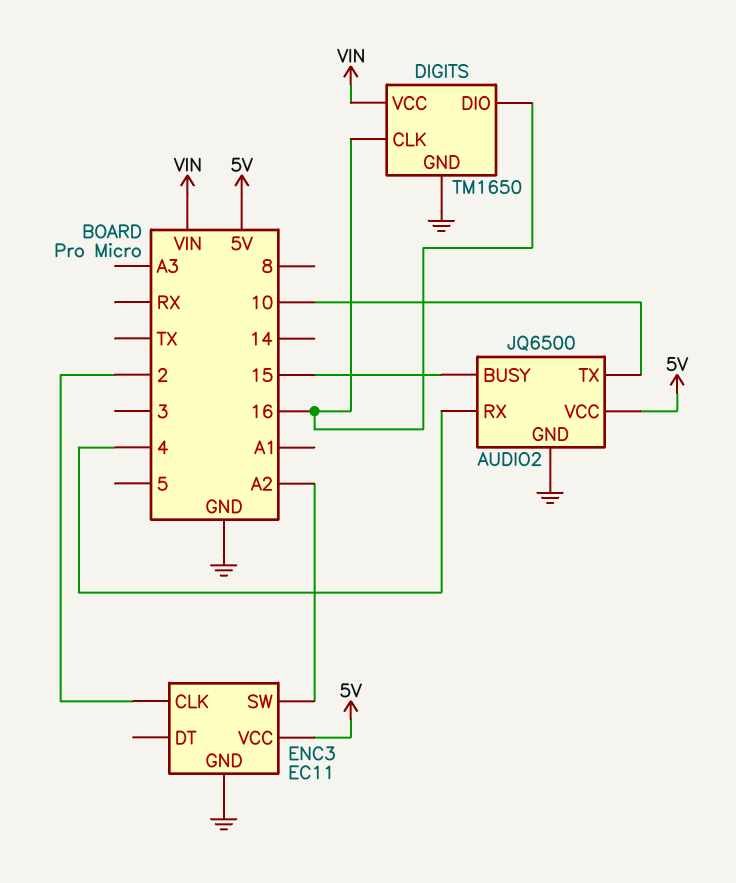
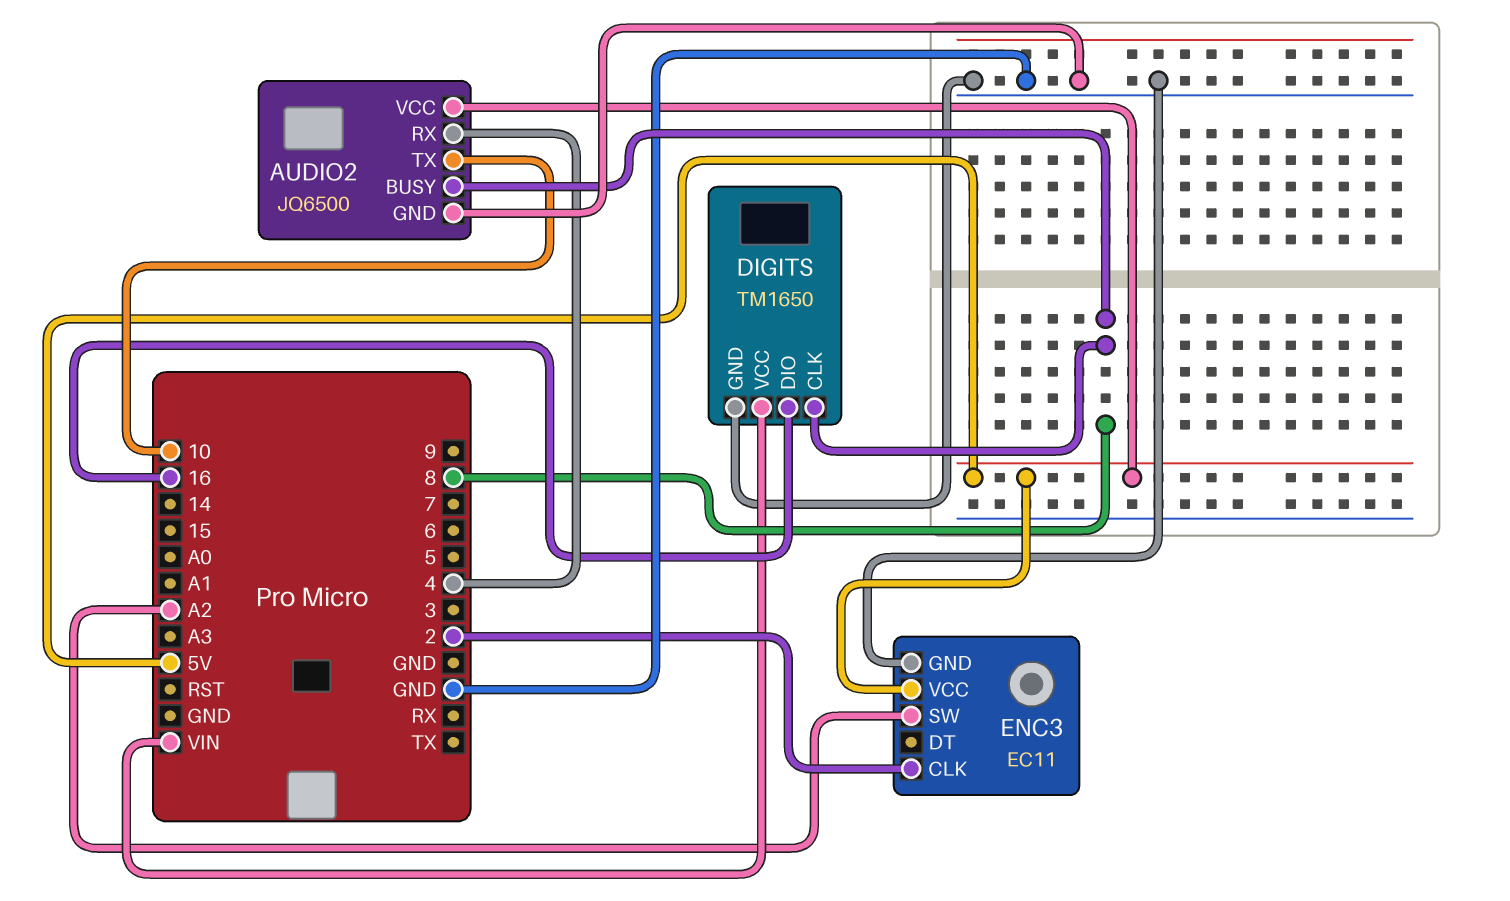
AUDIO2 pin BUSY: 15 -> 8
DIGITS pin CLK: 16 -> 8

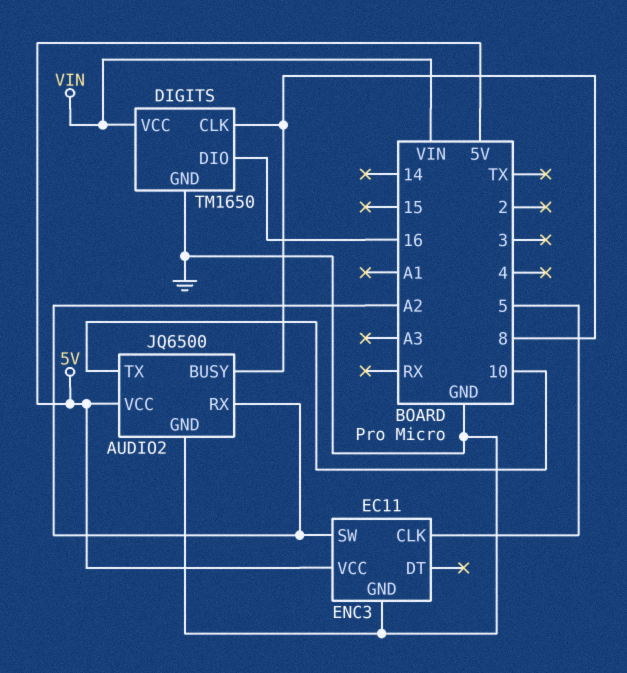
AUDIO2 pin RX: 4 -> A2
ENC3 pin CLK: 2 -> 5

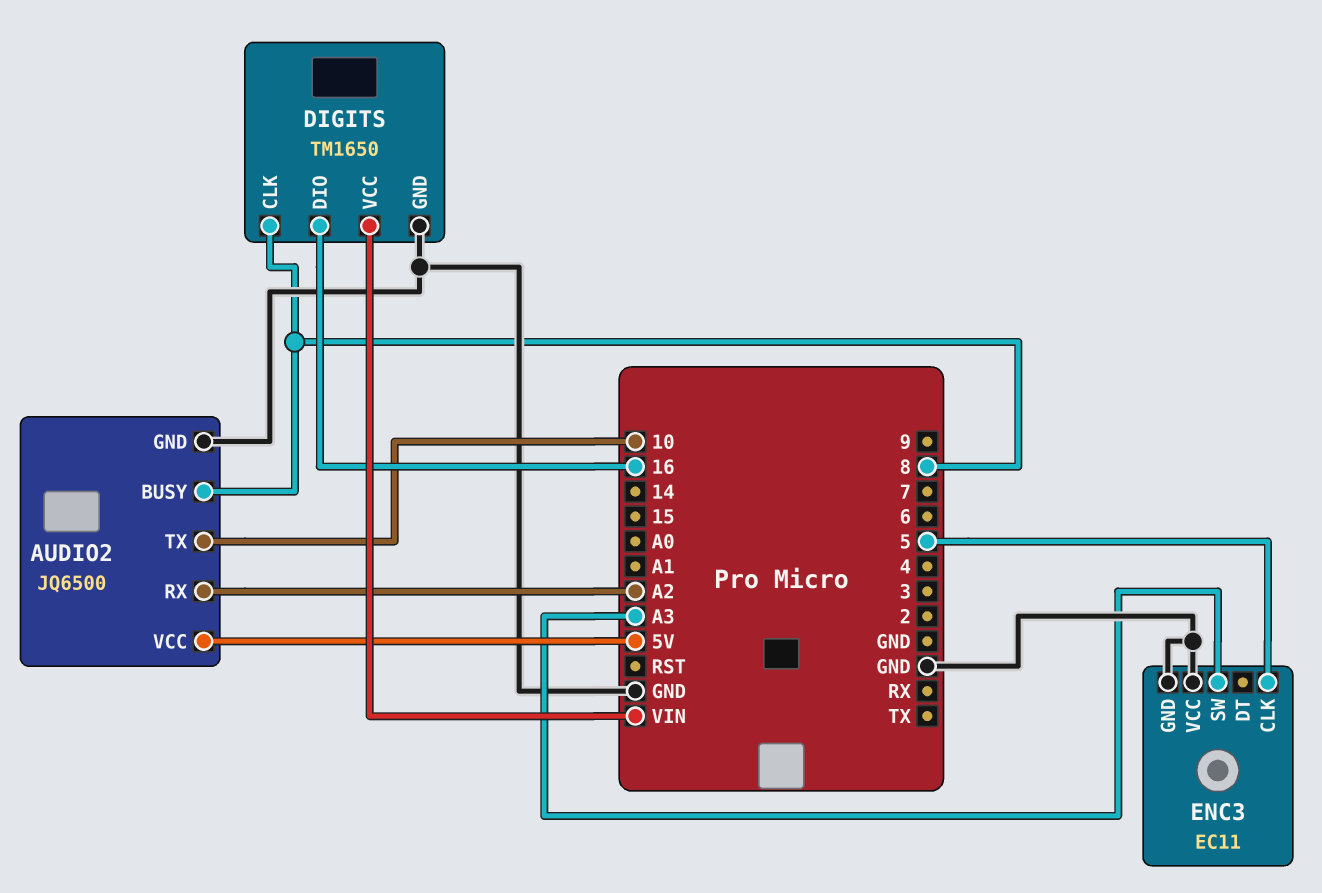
ENC3 pin SW: A2 -> A3
ENC3 pin VCC: 5V -> GND

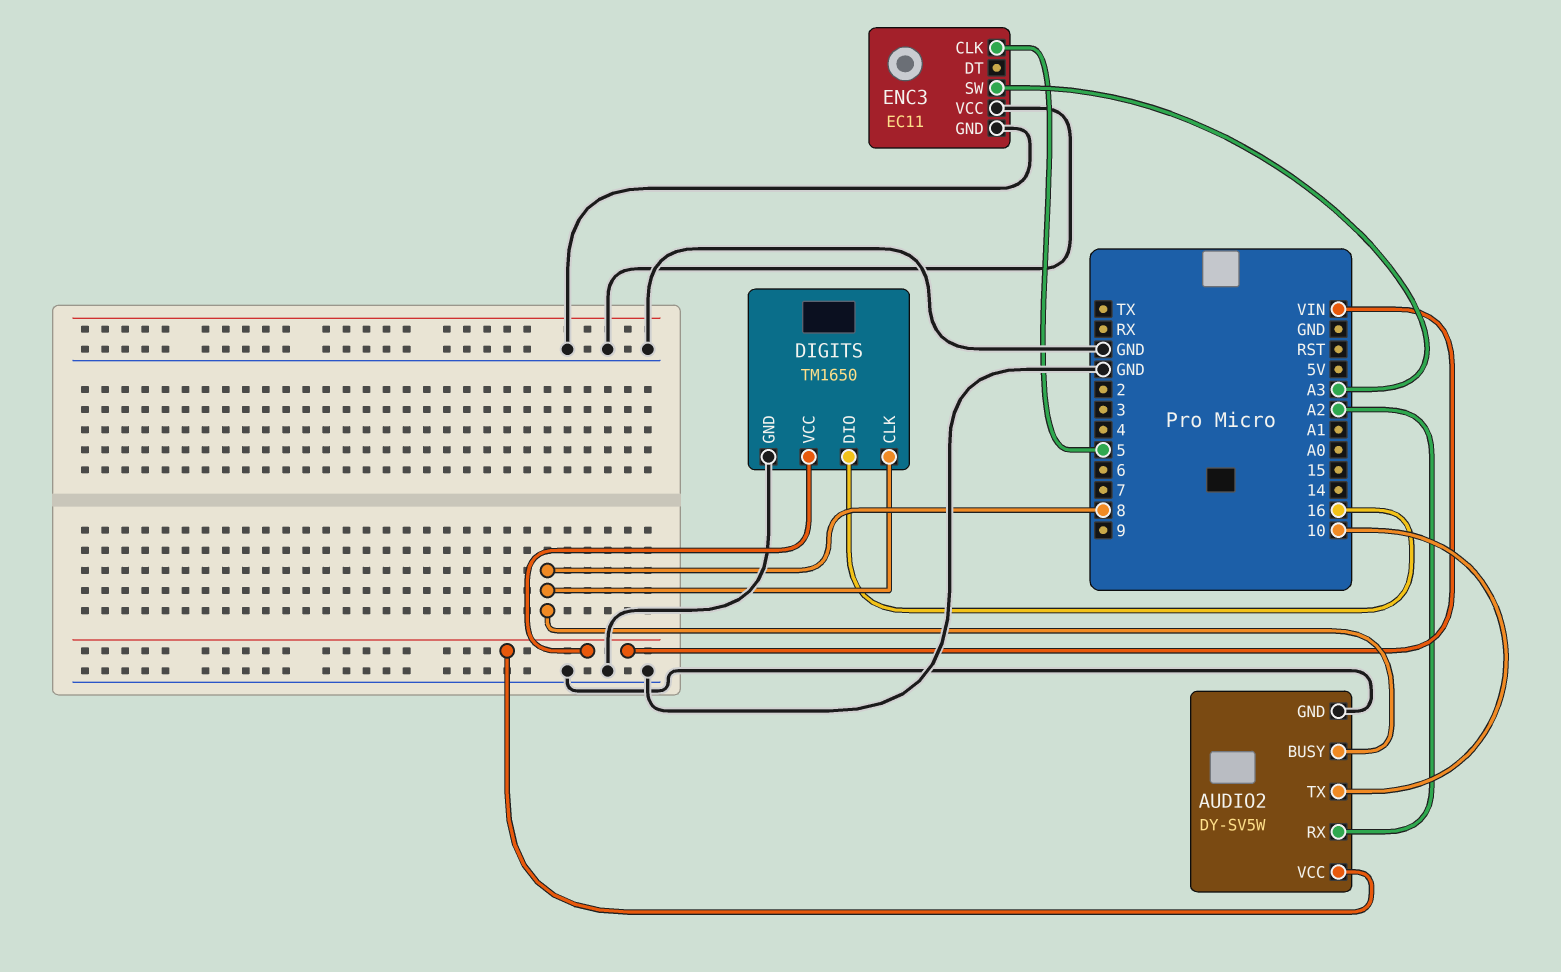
AUDIO2: JQ6500 -> DY-SV5W
AUDIO2 pin VCC: 5V -> VIN

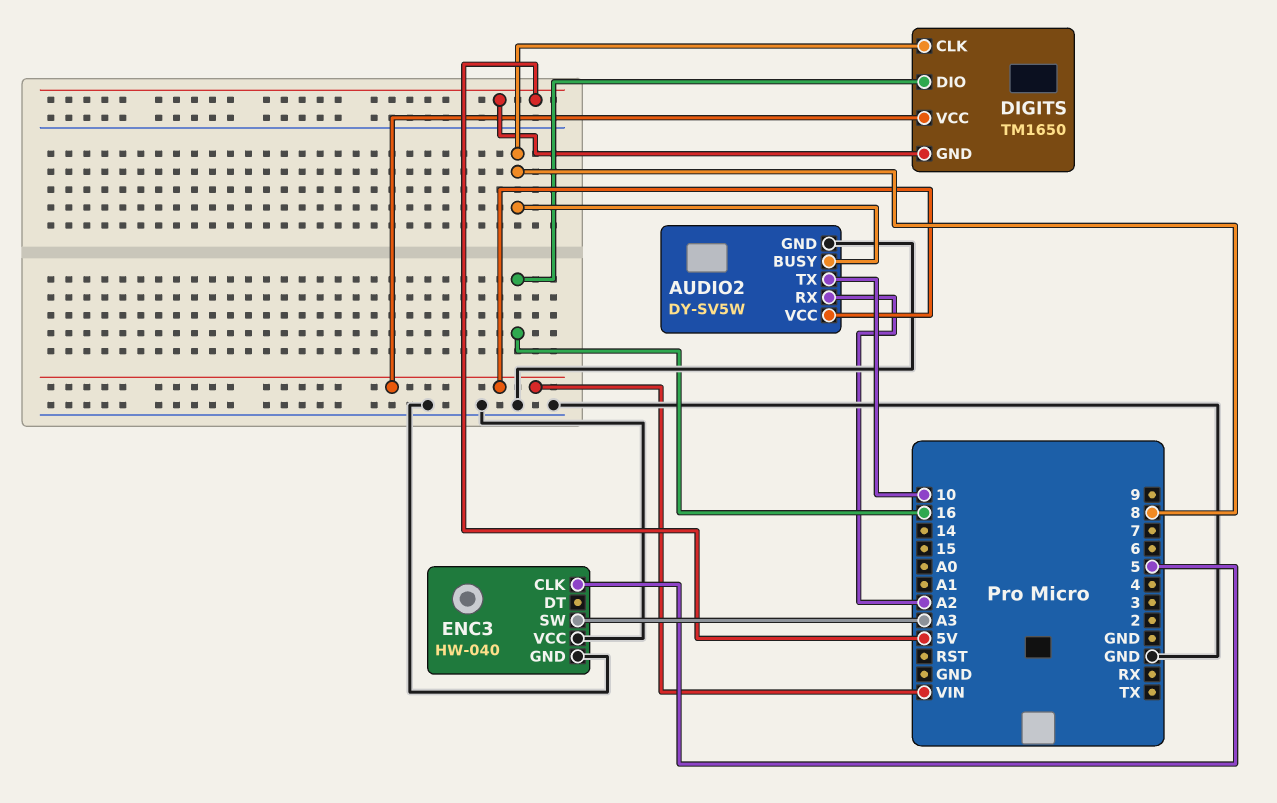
DIGITS pin GND: GND -> 5V
ENC3: EC11 -> HW-040

